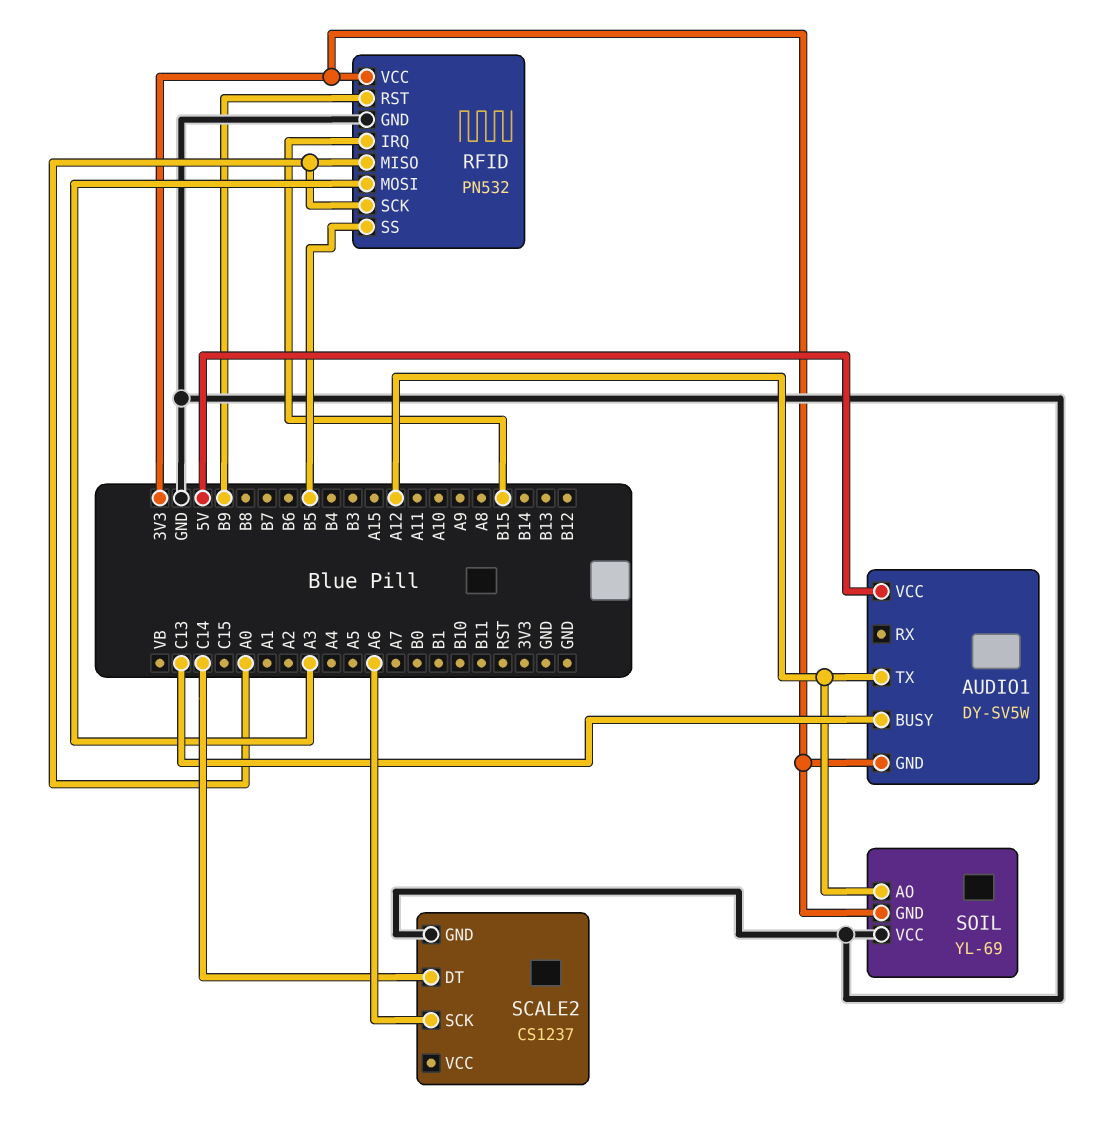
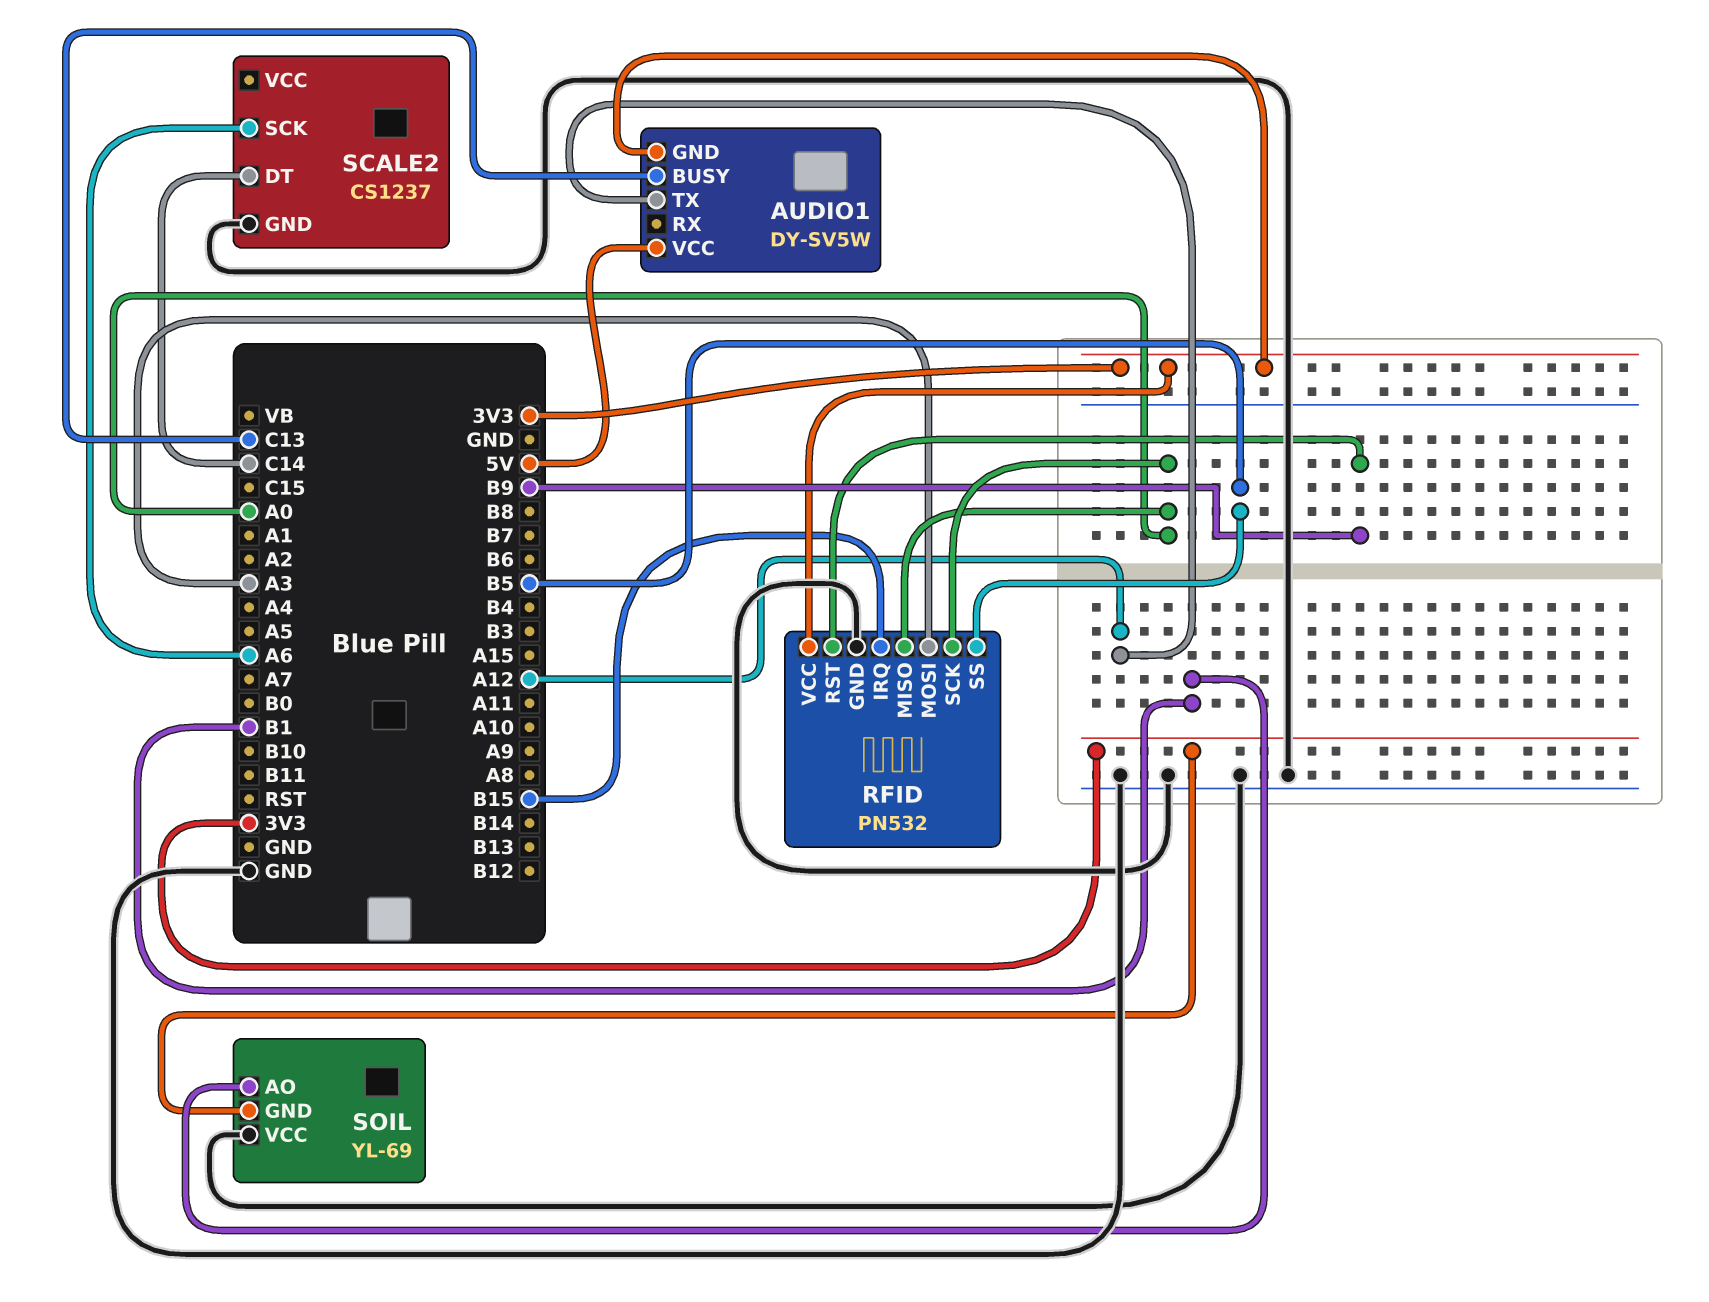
SOIL pin AO: A12 -> B1

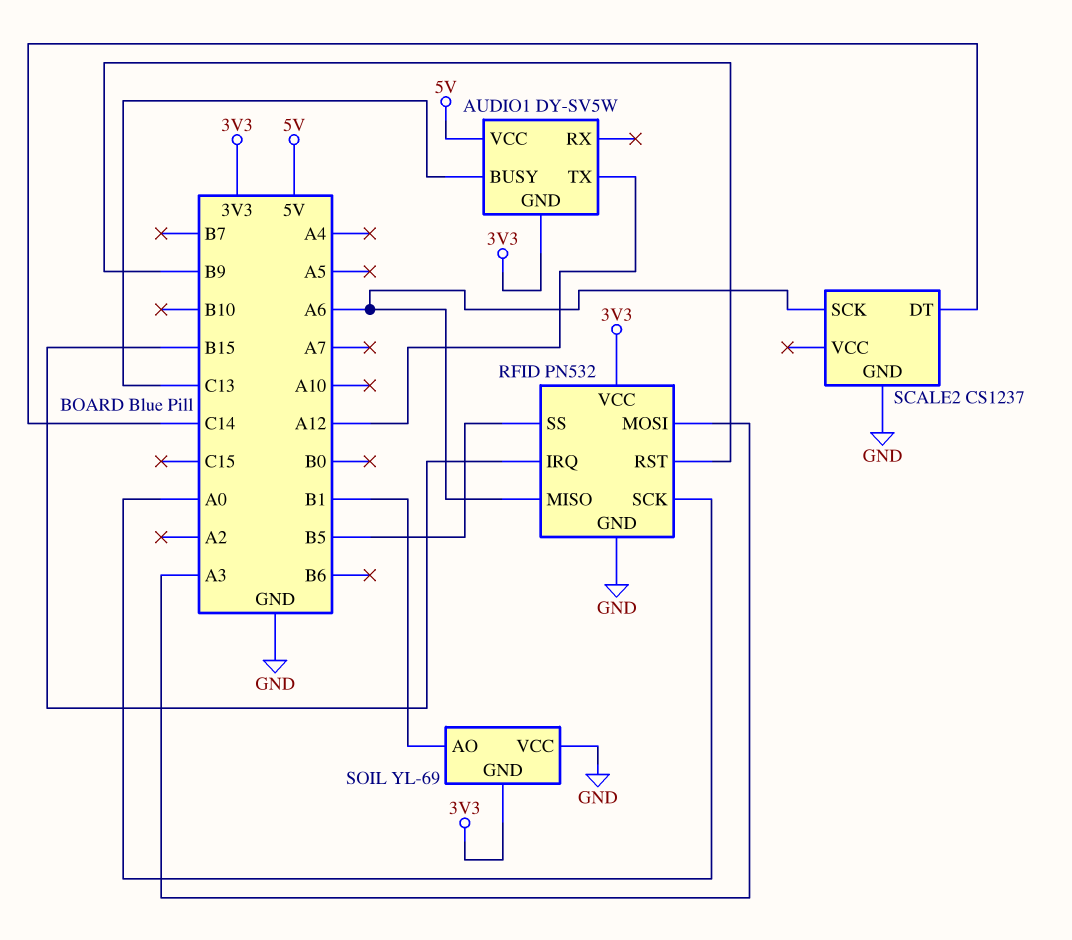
RFID pin MISO: A0 -> A6

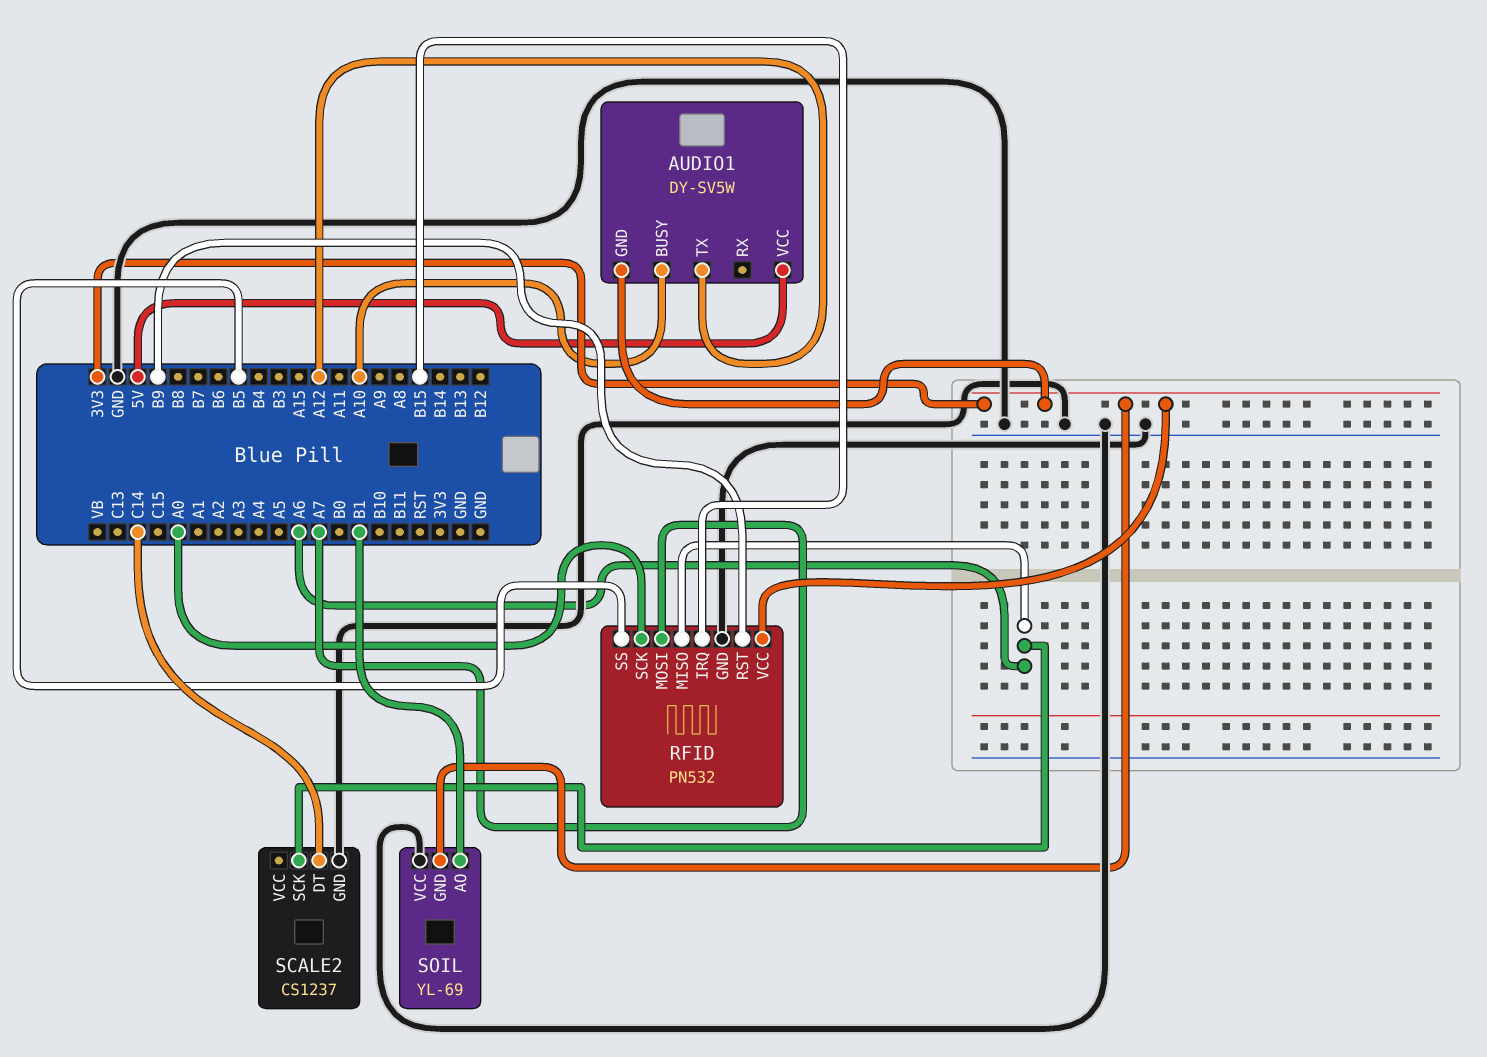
AUDIO1 pin BUSY: C13 -> A10
RFID pin MOSI: A3 -> A7

